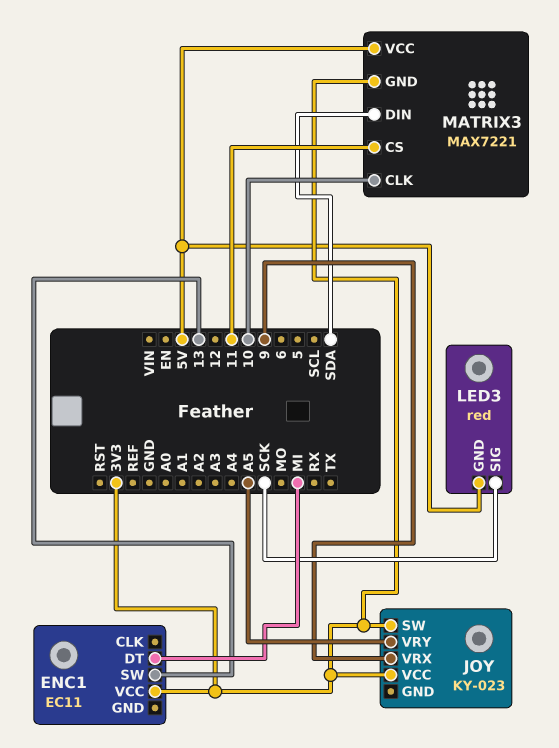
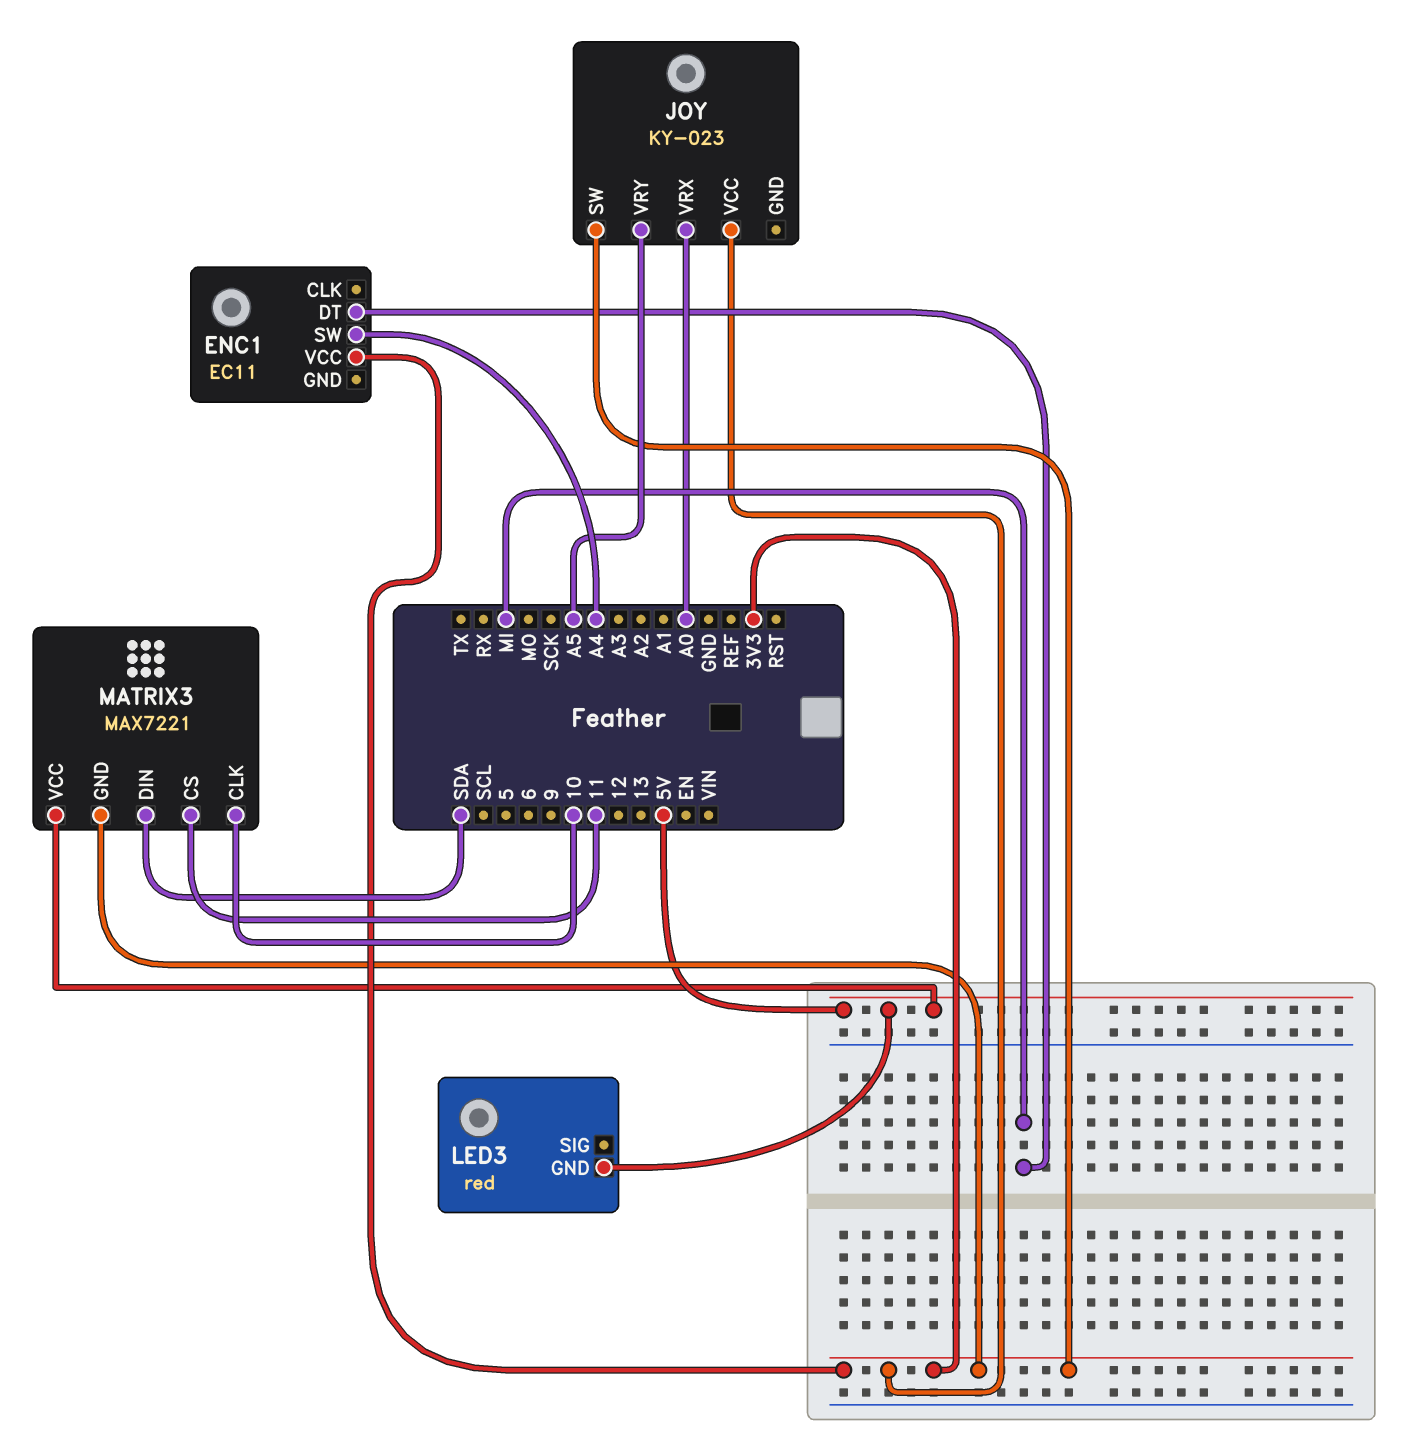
ENC1 pin SW: 13 -> A4
JOY pin VRX: 9 -> A0
LED3 pin SIG: SCK -> none

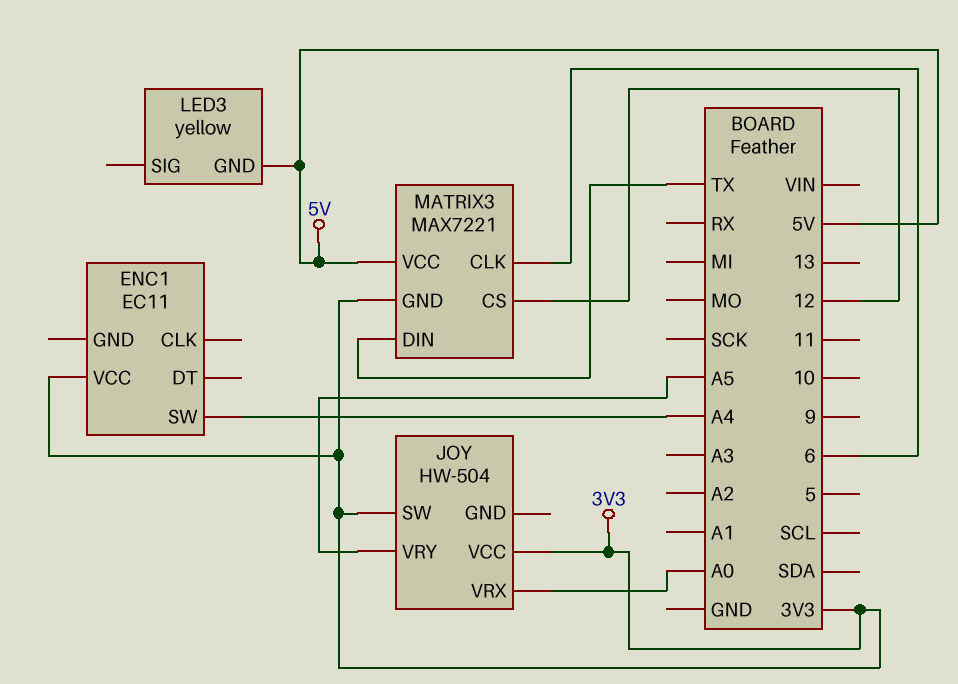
ENC1 pin DT: MI -> none
JOY: KY-023 -> HW-504
LED3: red -> yellow
MATRIX3 pin CLK: 10 -> 6
MATRIX3 pin CS: 11 -> 12
MATRIX3 pin DIN: SDA -> TX

